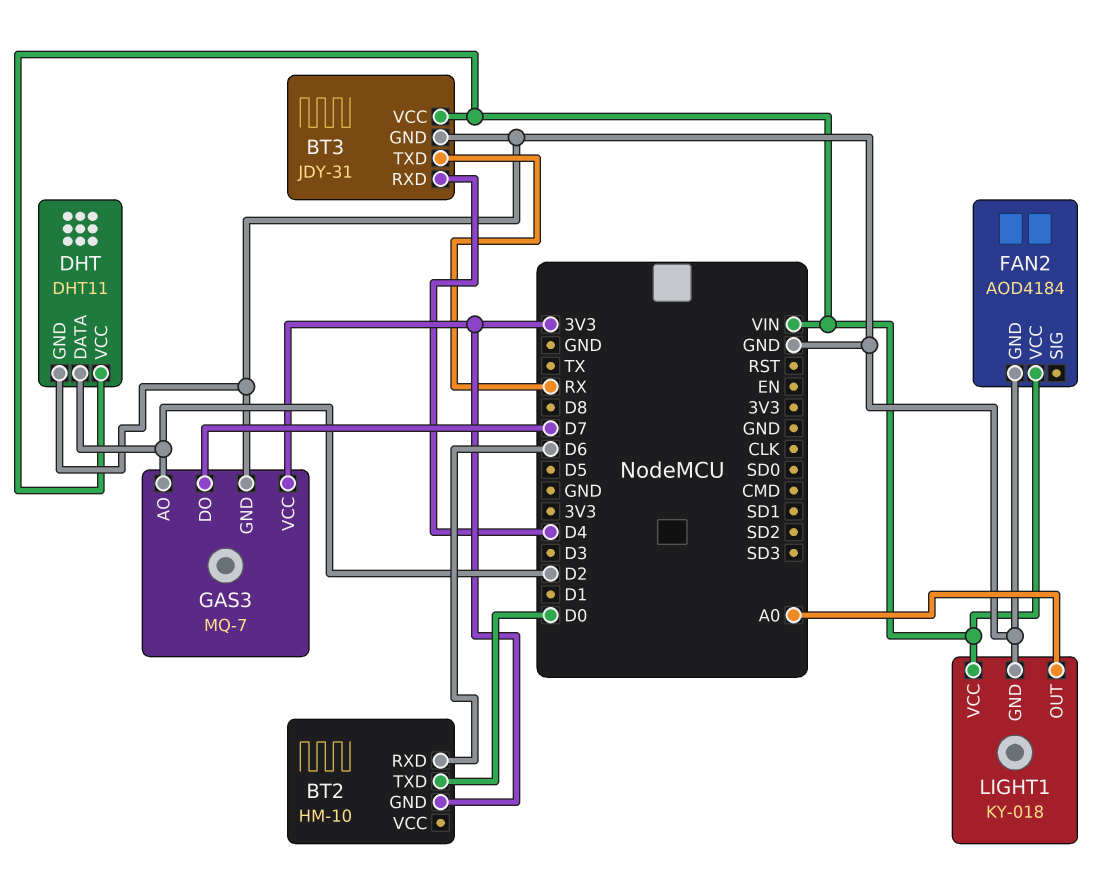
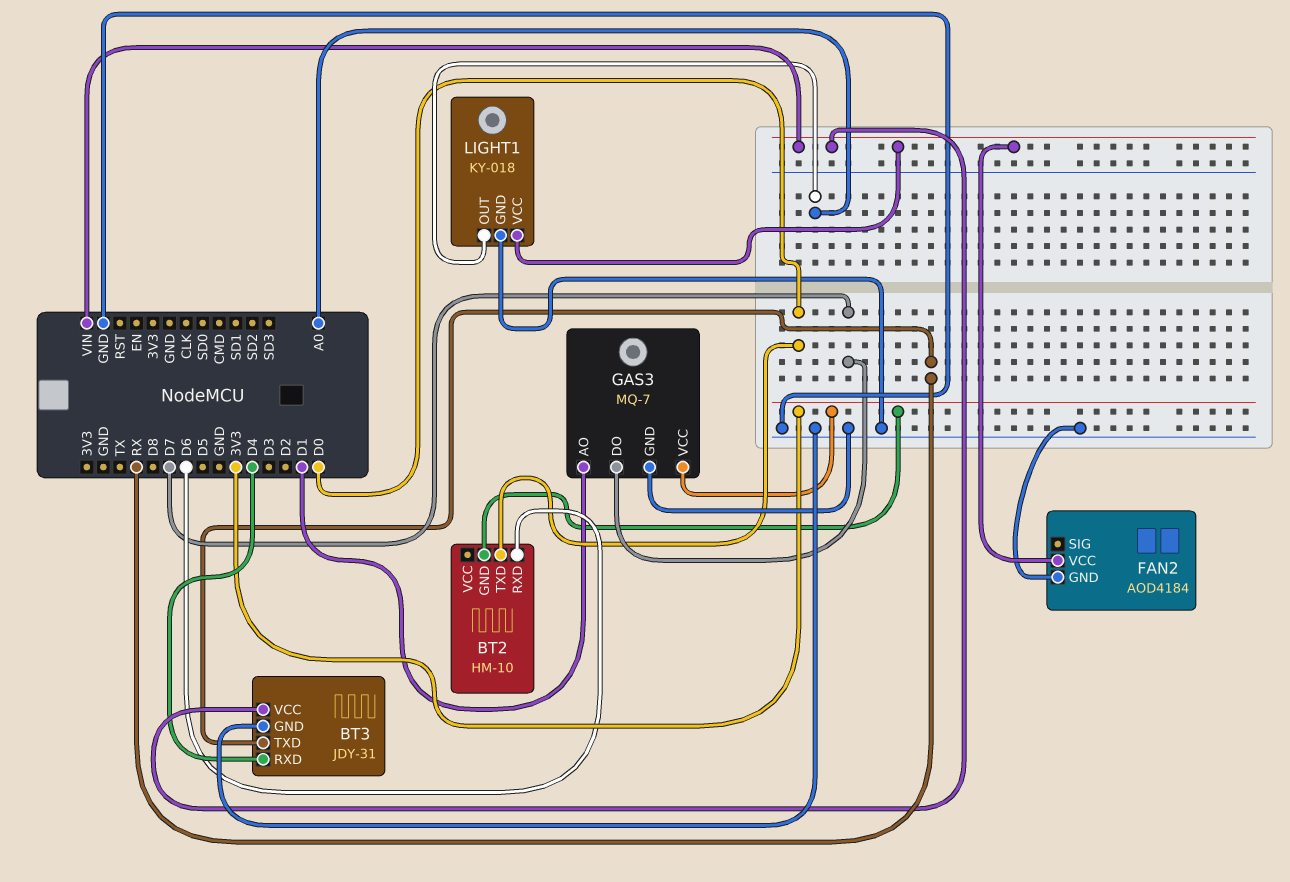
DHT: DHT11 -> none
DHT pin DATA: D2 -> none
DHT pin GND: GND -> none
DHT pin VCC: VIN -> none
GAS3 pin AO: D2 -> D1

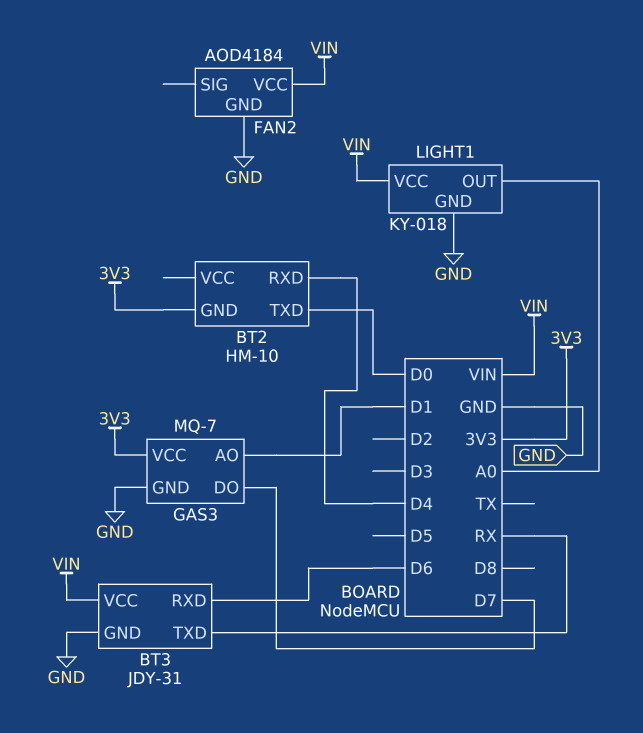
BT2 pin RXD: D6 -> D4
BT3 pin RXD: D4 -> D6

